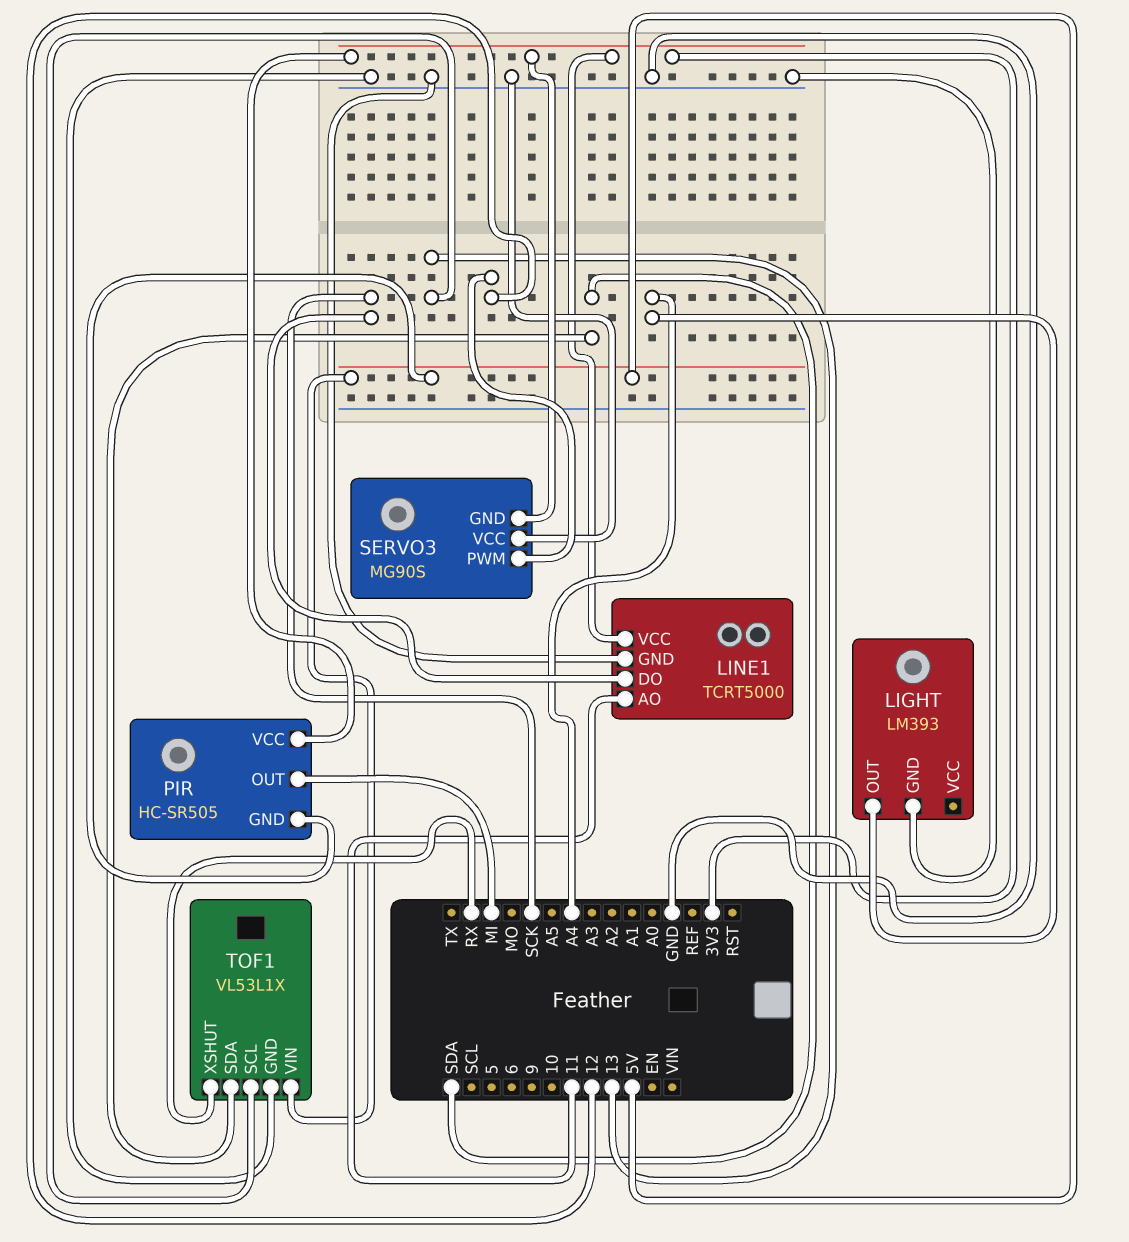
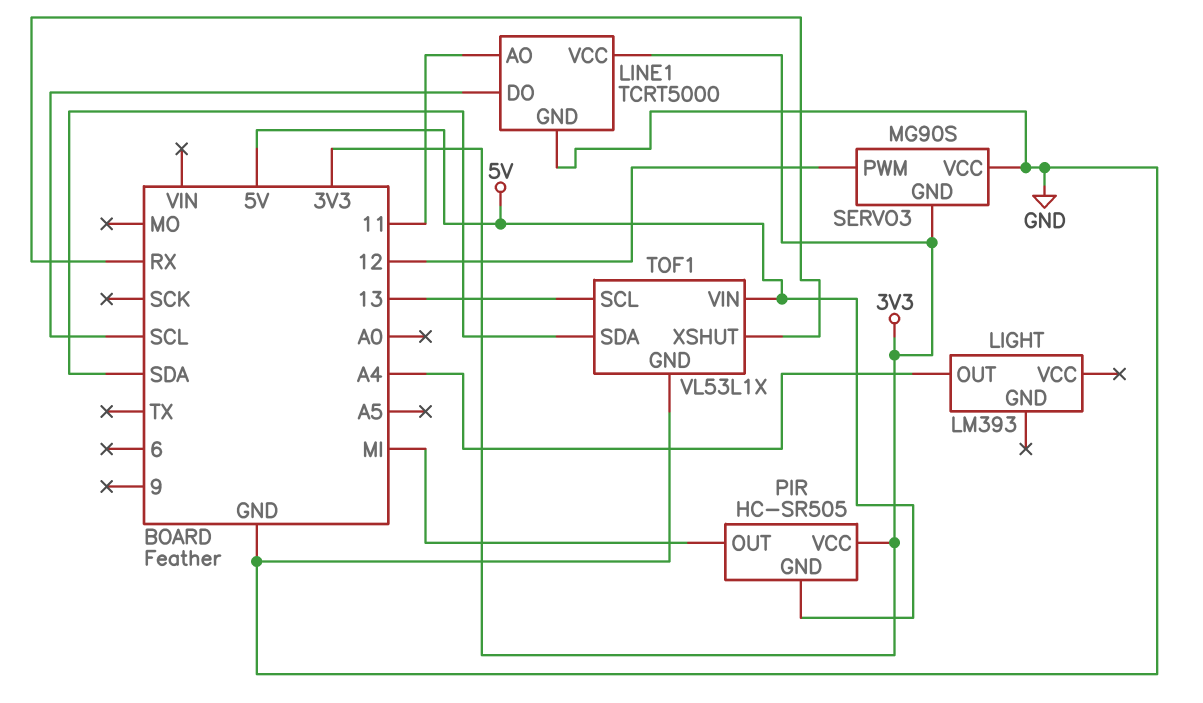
LIGHT pin GND: GND -> none
LINE1 pin DO: SCK -> SCL

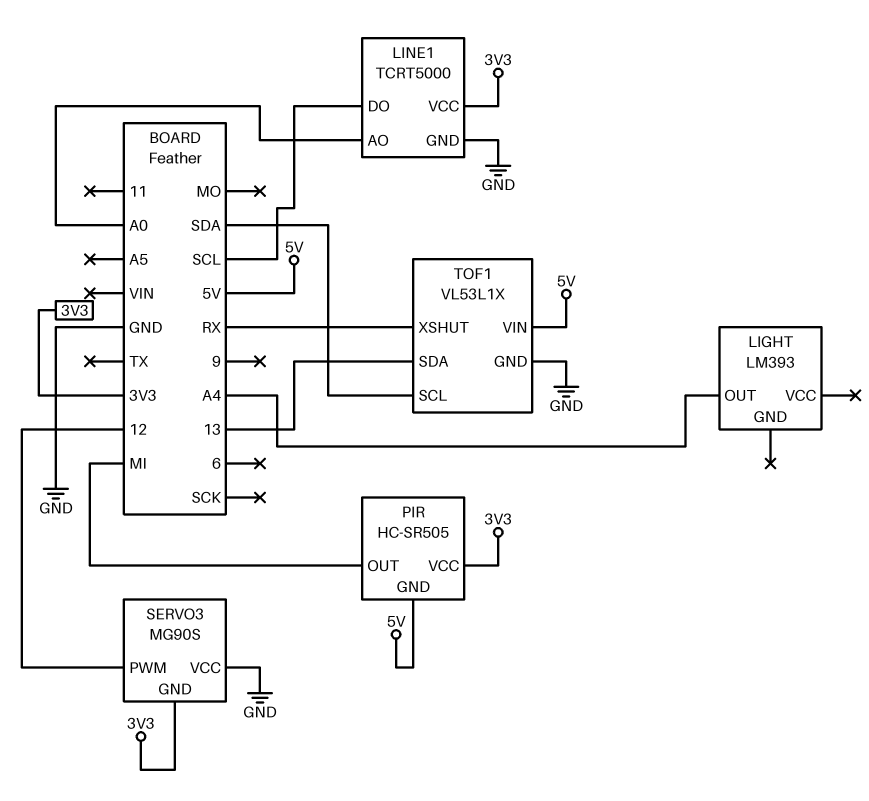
LINE1 pin AO: 11 -> A0
TOF1 pin SCL: 13 -> SDA
TOF1 pin SDA: SDA -> 13

